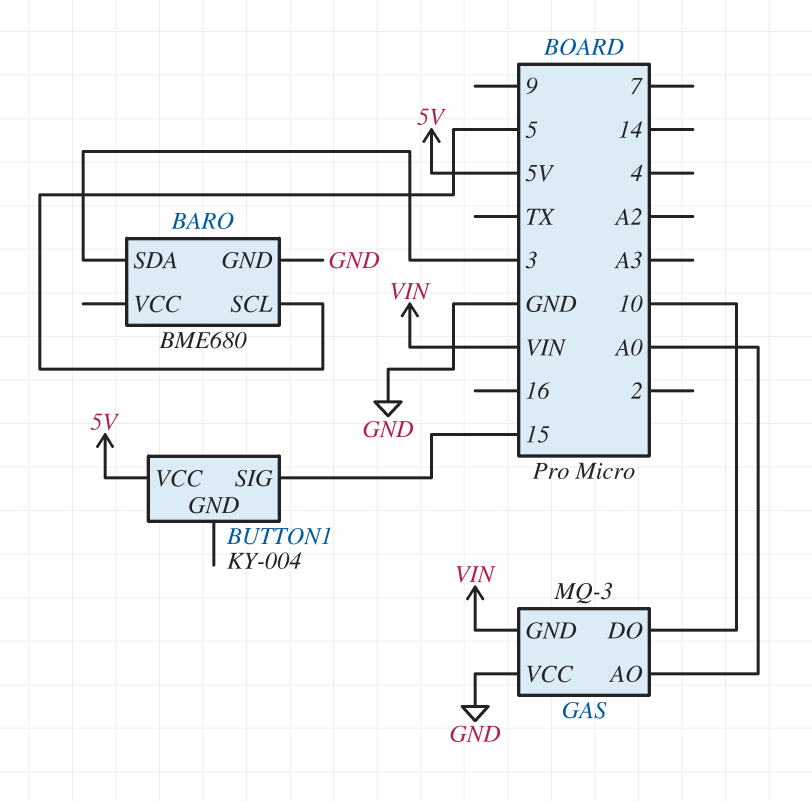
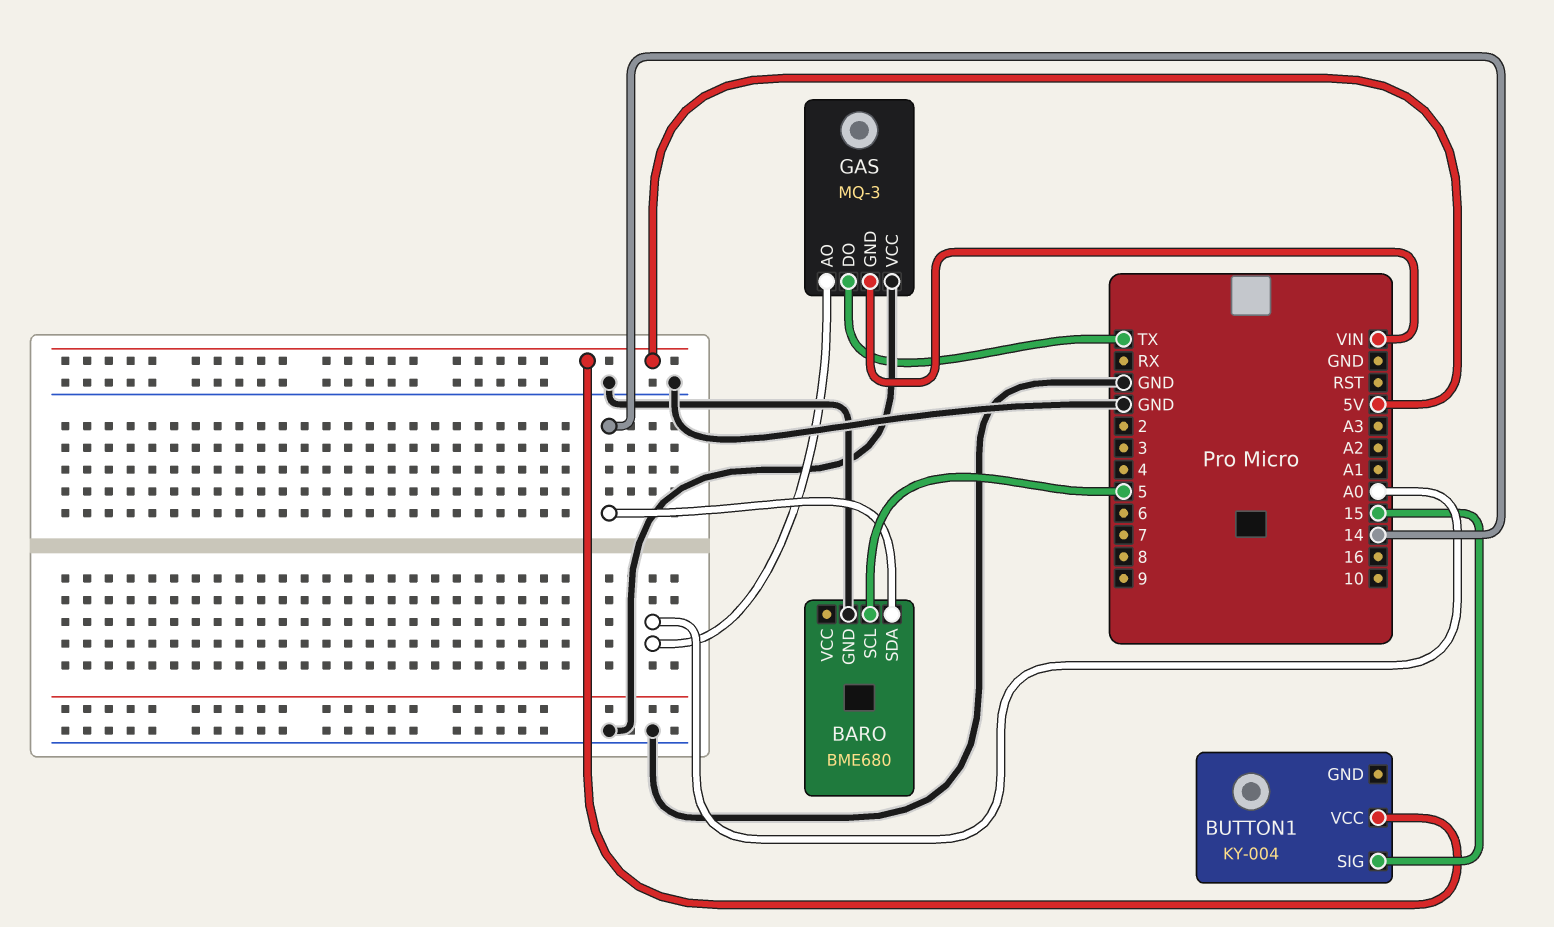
BARO pin SDA: 3 -> 14
GAS pin DO: 10 -> TX

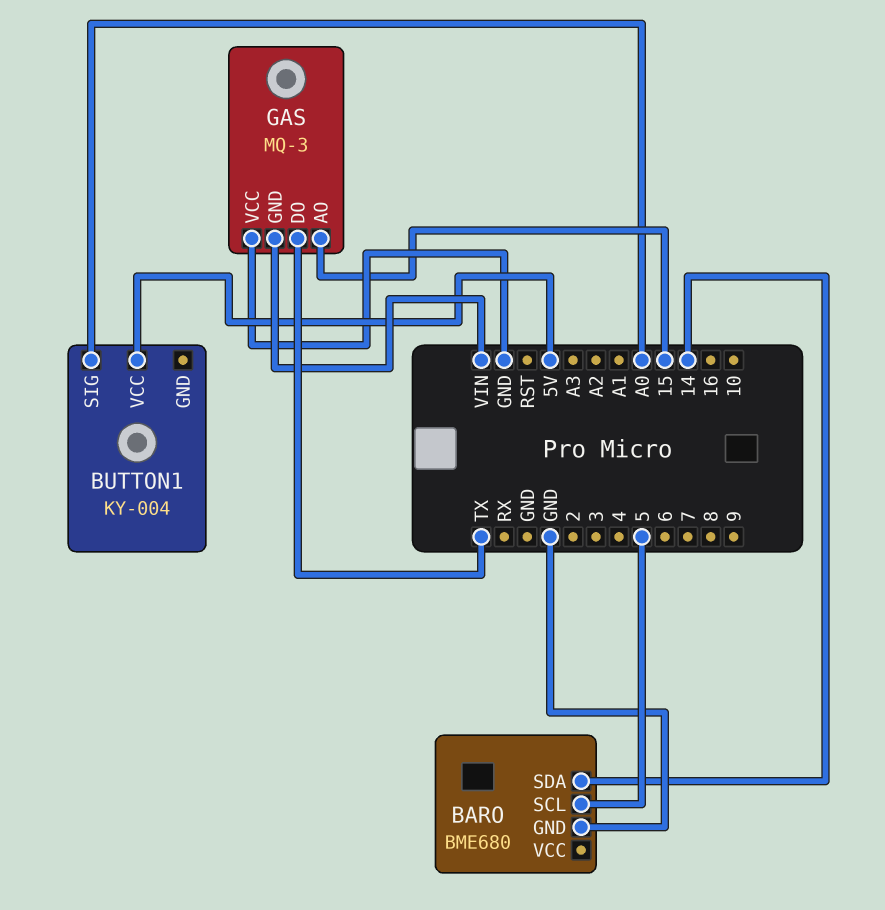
BUTTON1 pin SIG: 15 -> A0
GAS pin AO: A0 -> 15

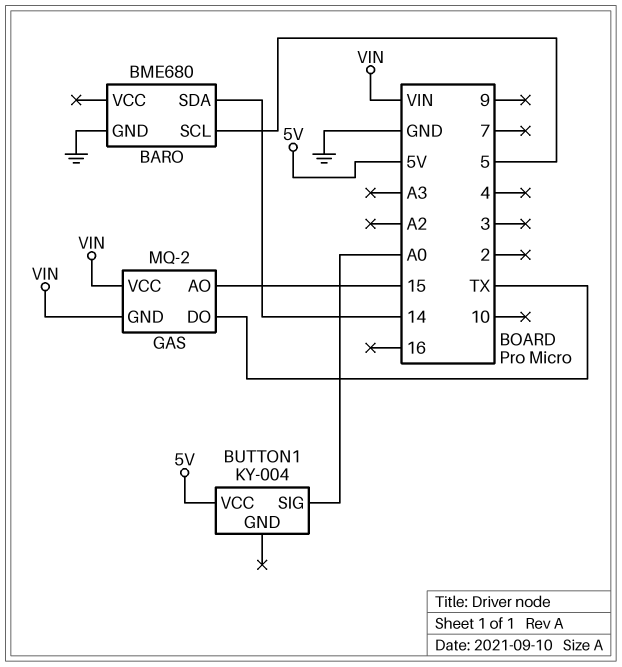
GAS: MQ-3 -> MQ-2
GAS pin VCC: GND -> VIN

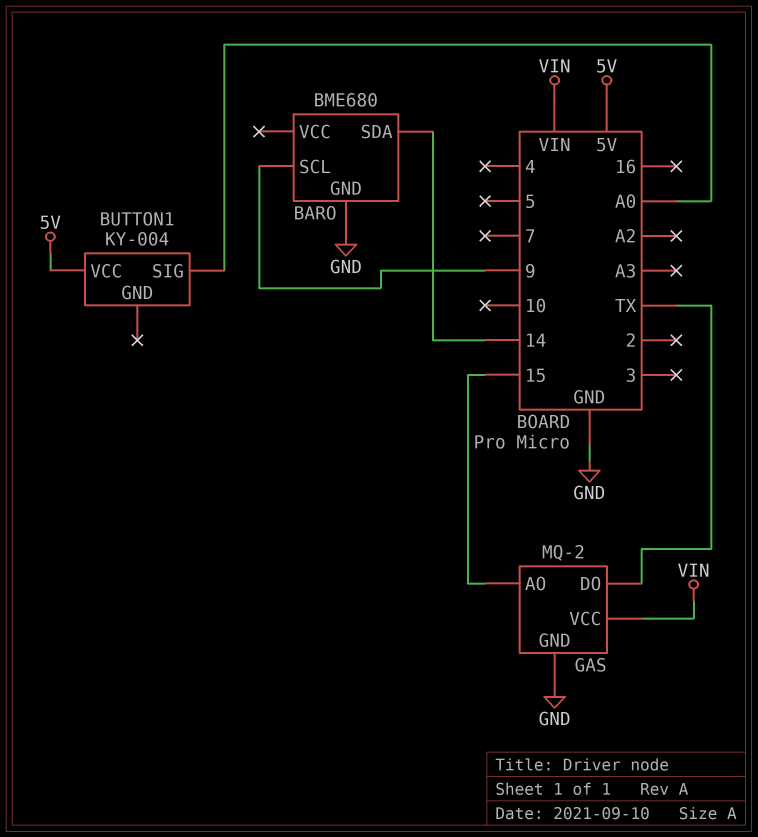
BARO pin SCL: 5 -> 9
GAS pin GND: VIN -> GND

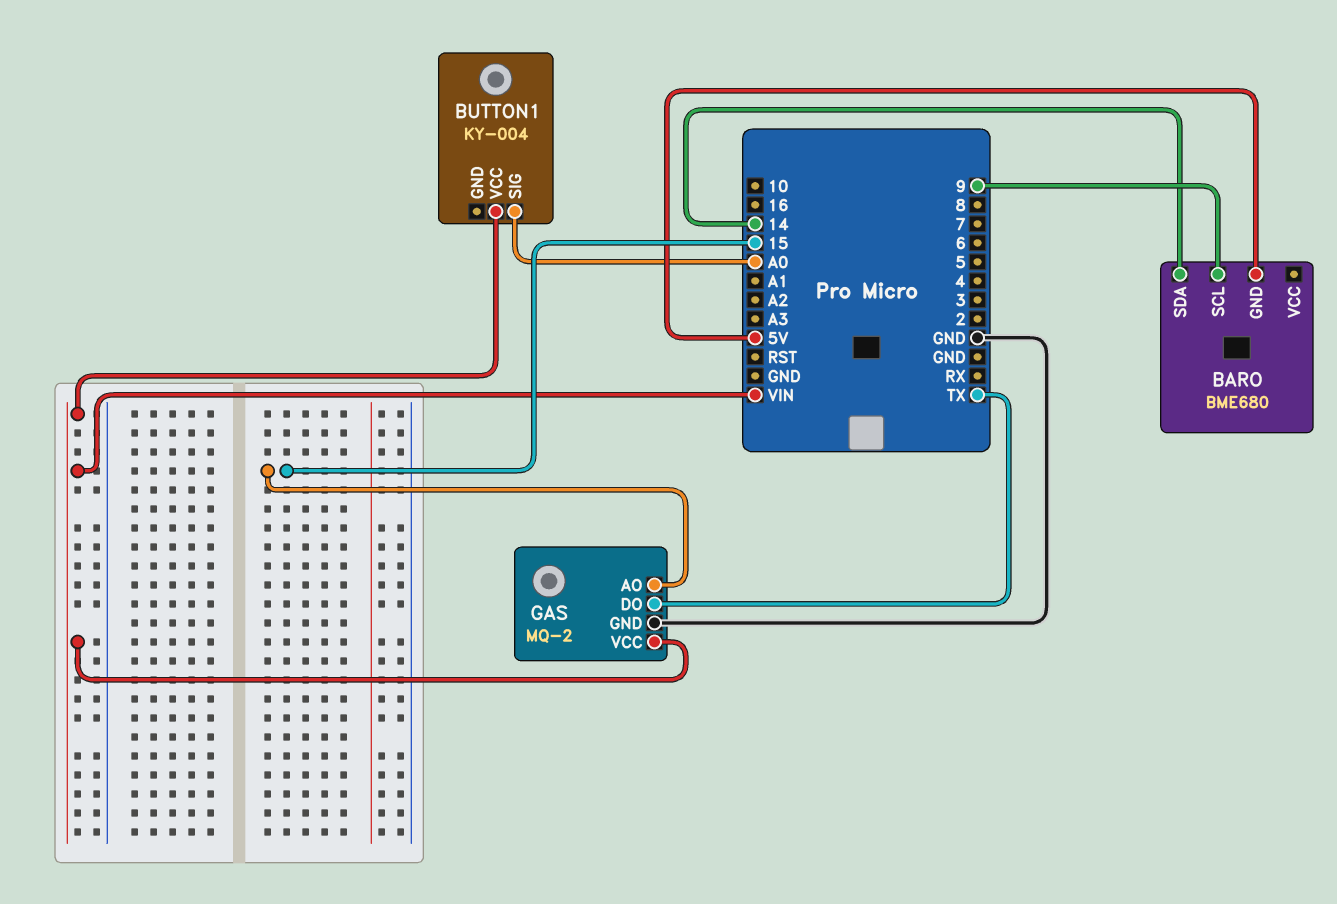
BARO pin GND: GND -> 5V
BUTTON1 pin VCC: 5V -> VIN

